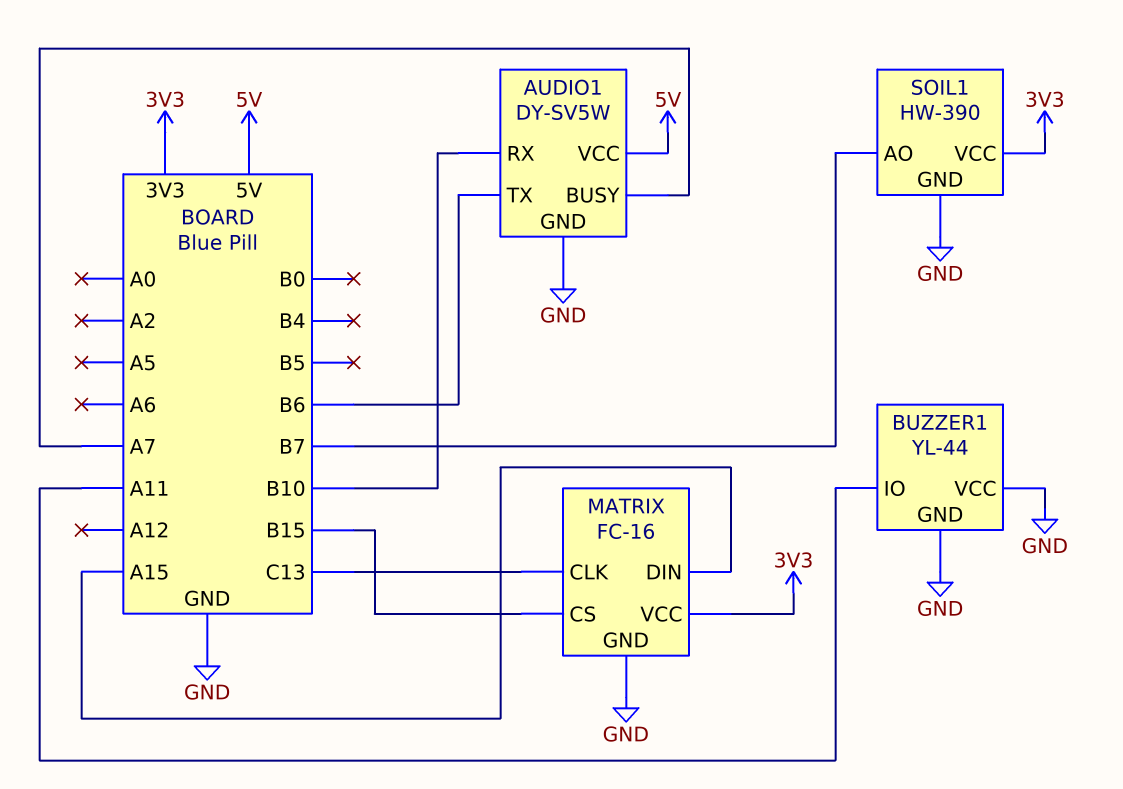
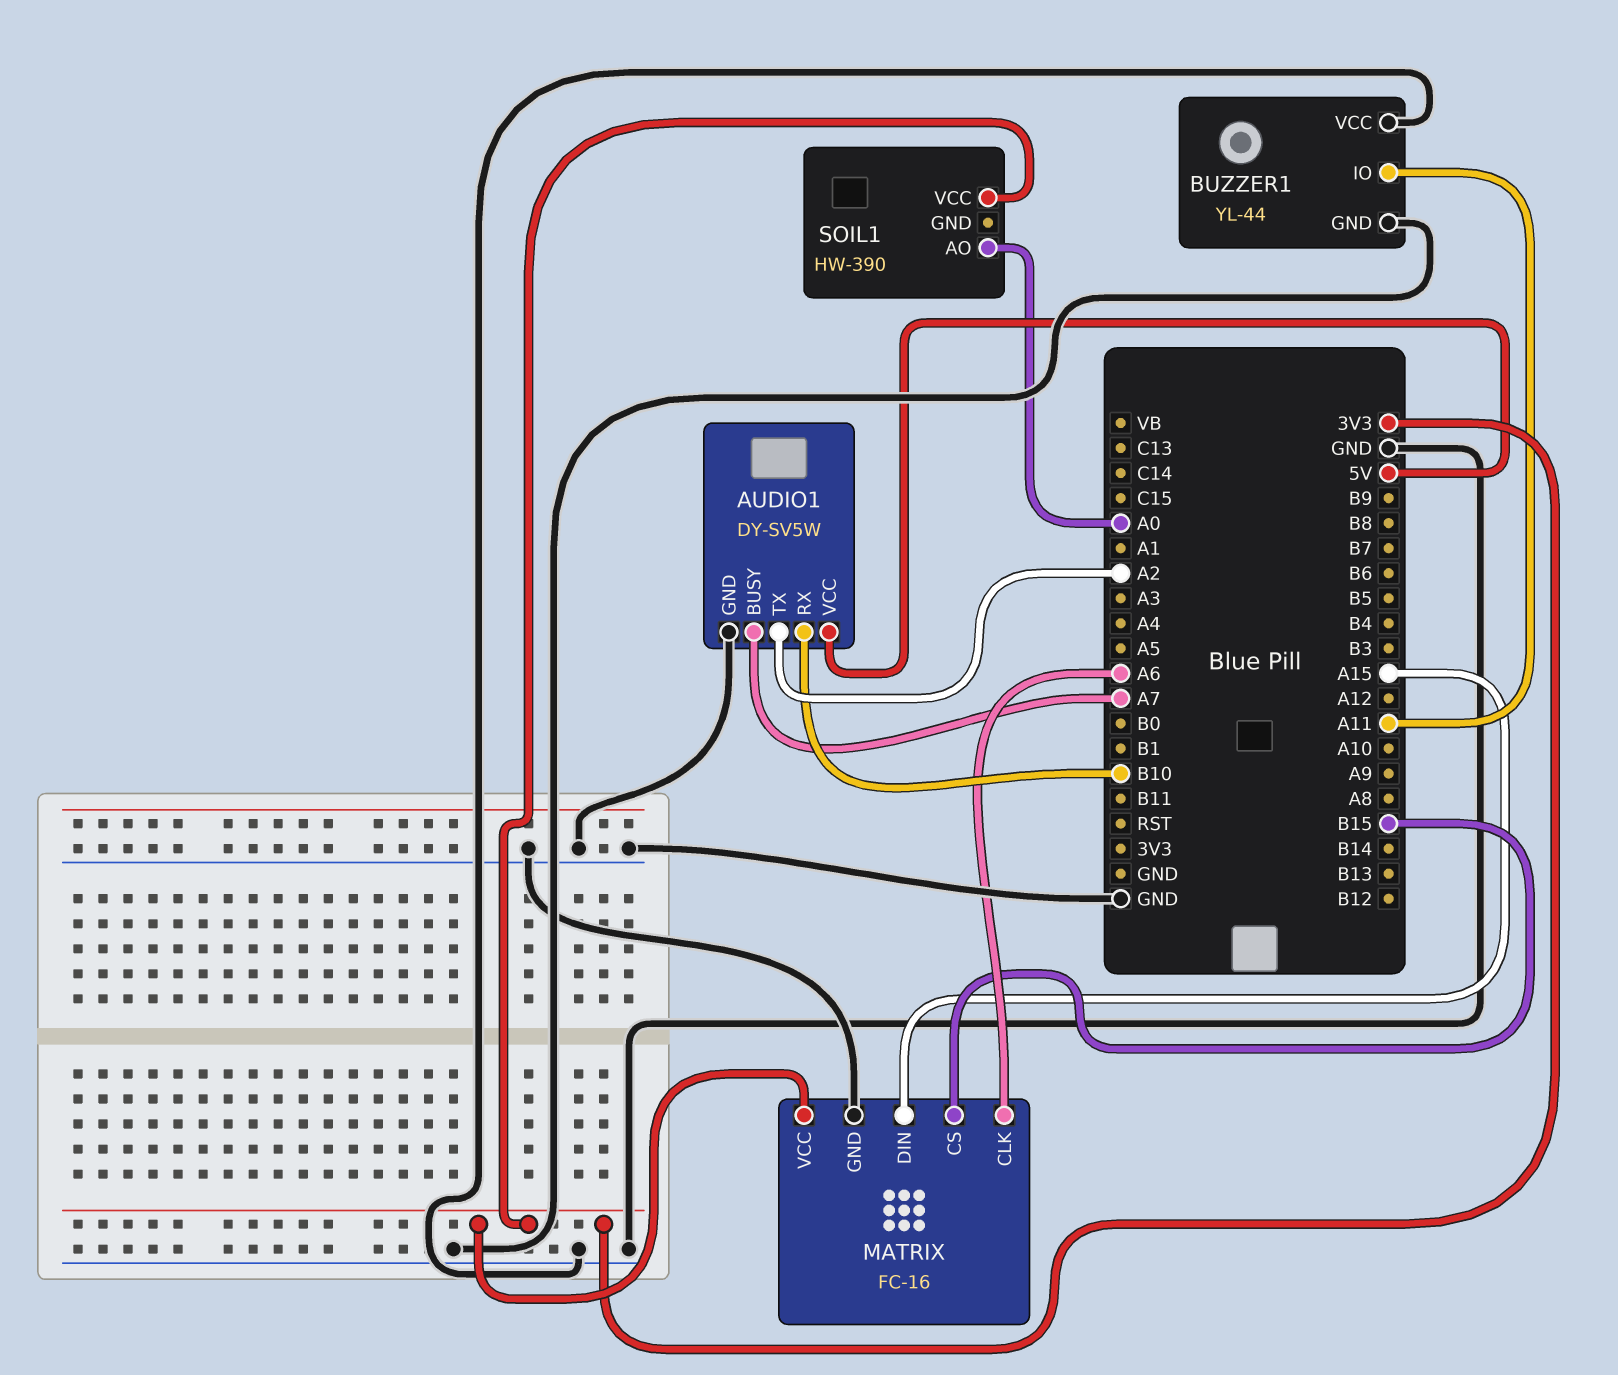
AUDIO1 pin TX: B6 -> A2
MATRIX pin CLK: C13 -> A6
SOIL1 pin AO: B7 -> A0
SOIL1 pin GND: GND -> none

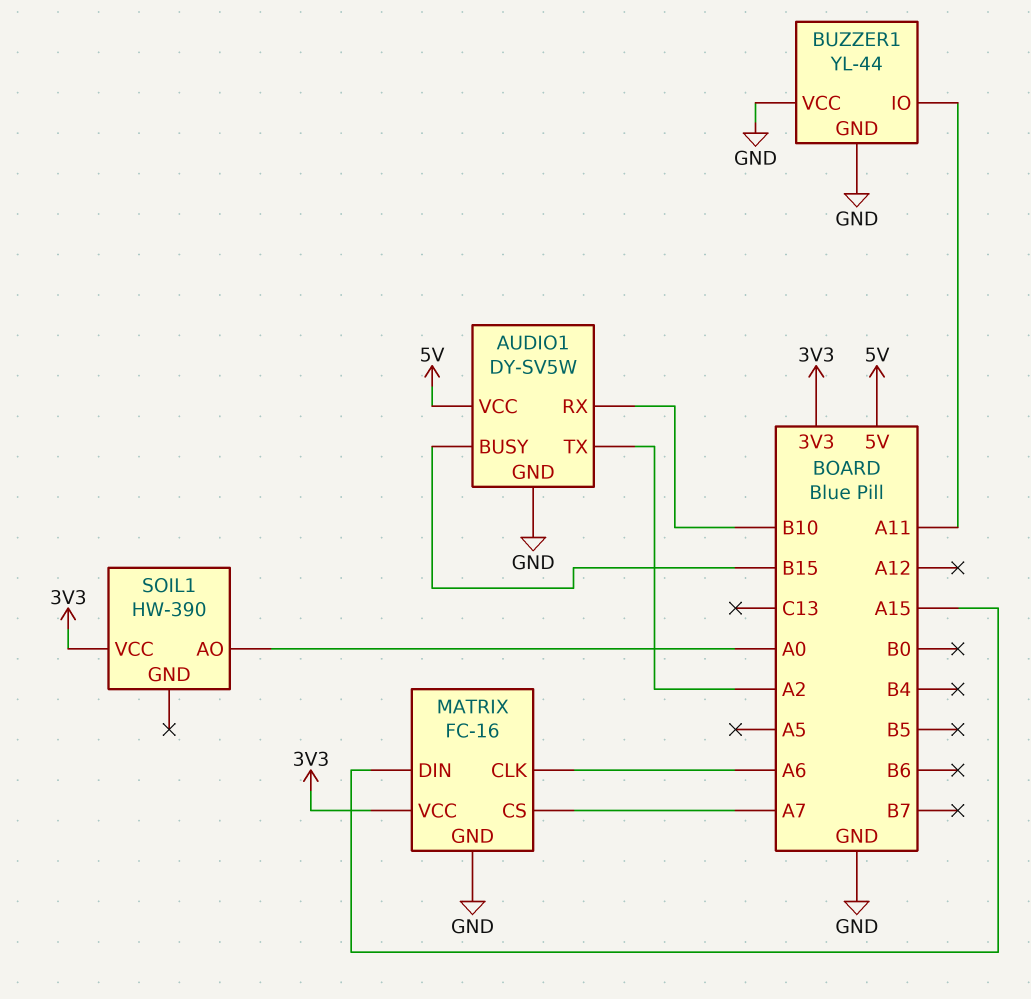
AUDIO1 pin BUSY: A7 -> B15
MATRIX pin CS: B15 -> A7

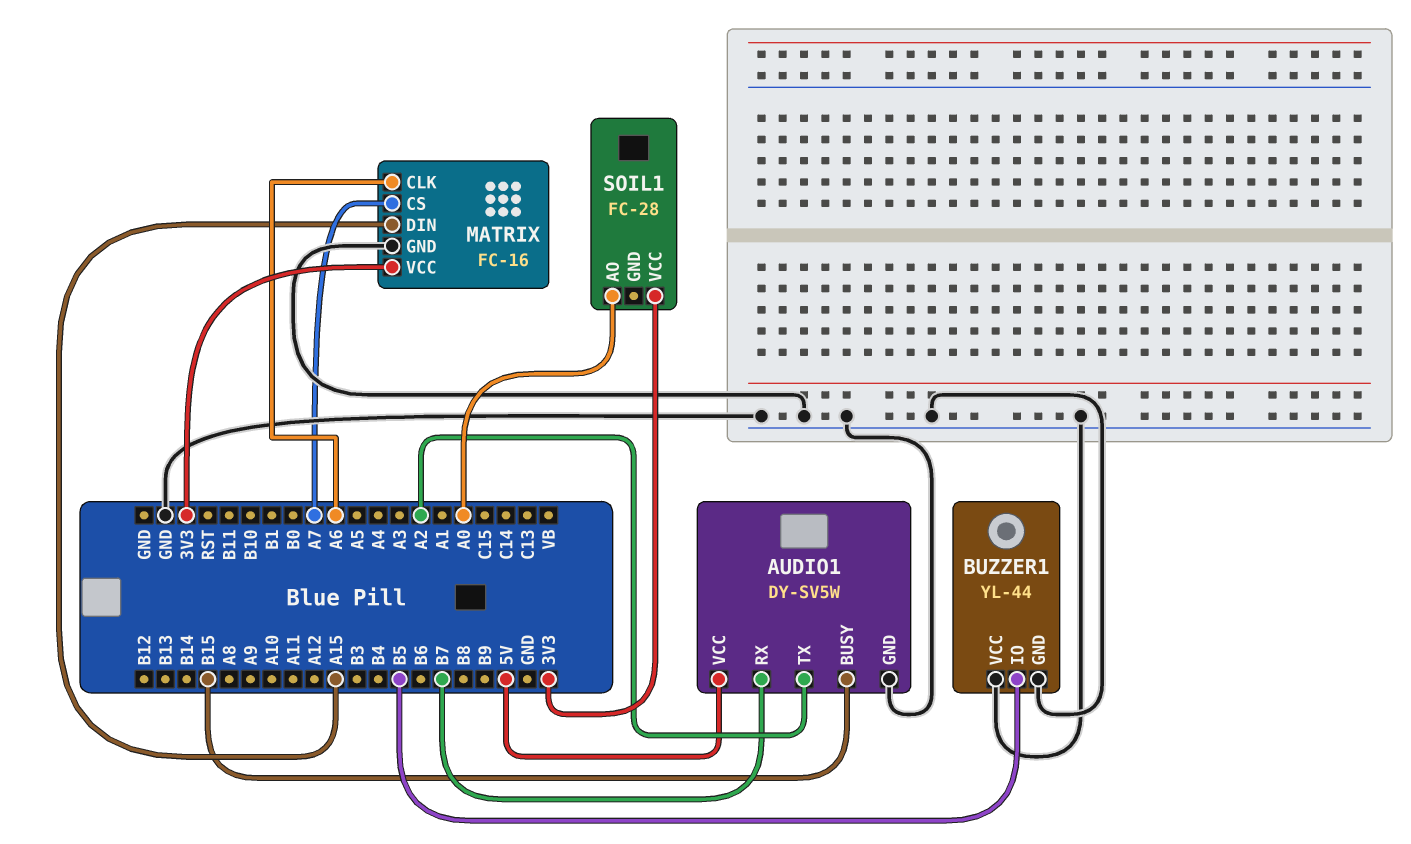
AUDIO1 pin RX: B10 -> B7
BUZZER1 pin IO: A11 -> B5
SOIL1: HW-390 -> FC-28

